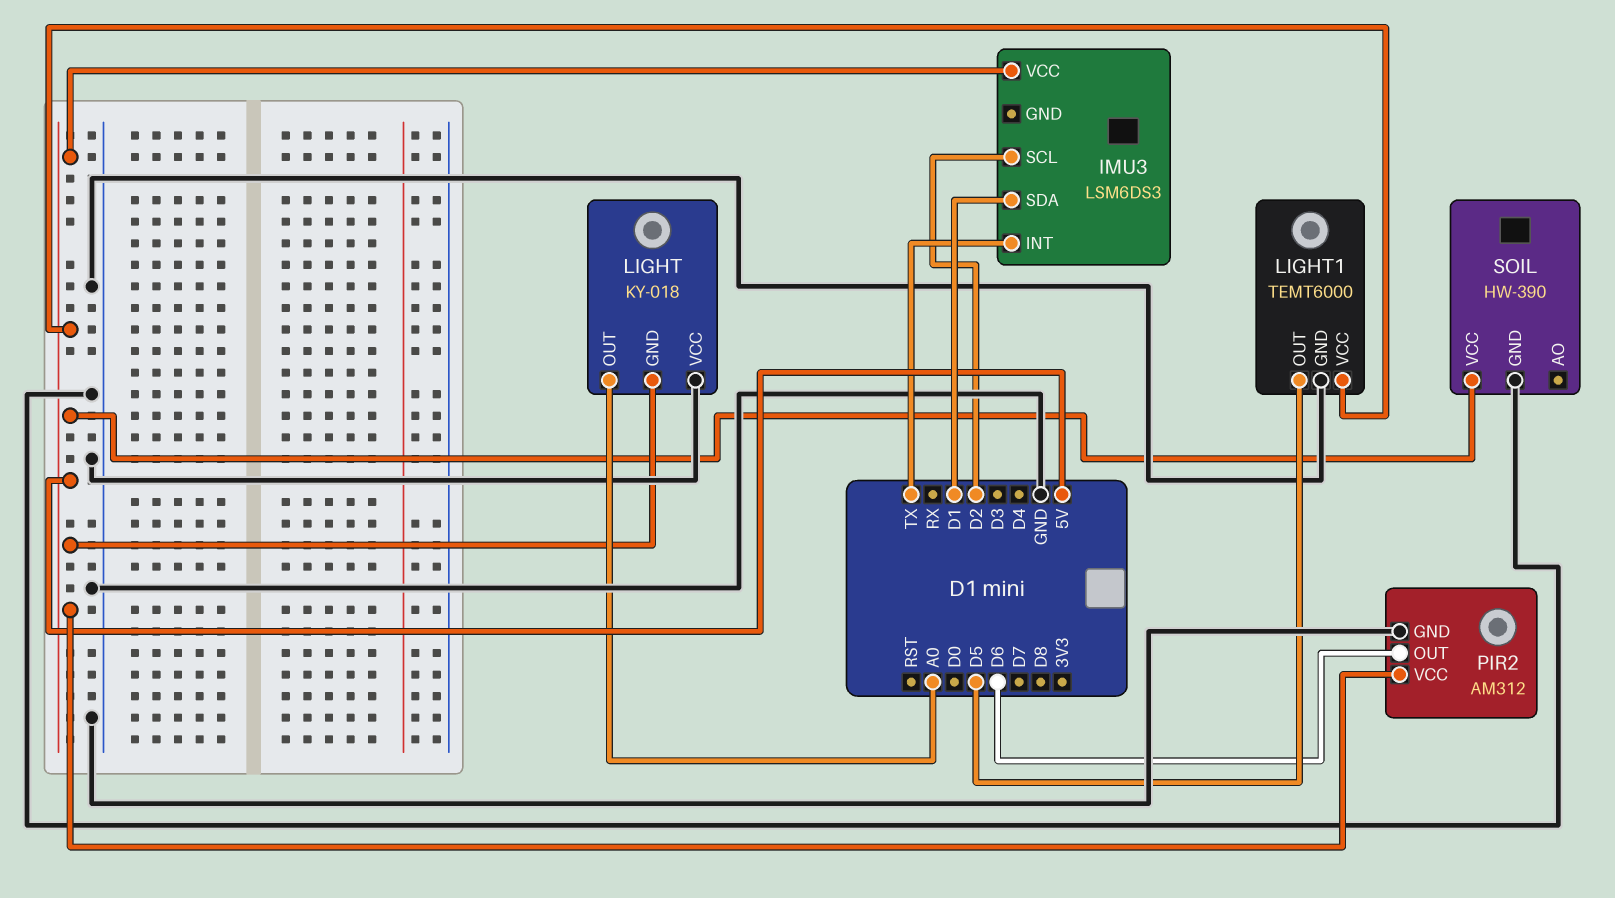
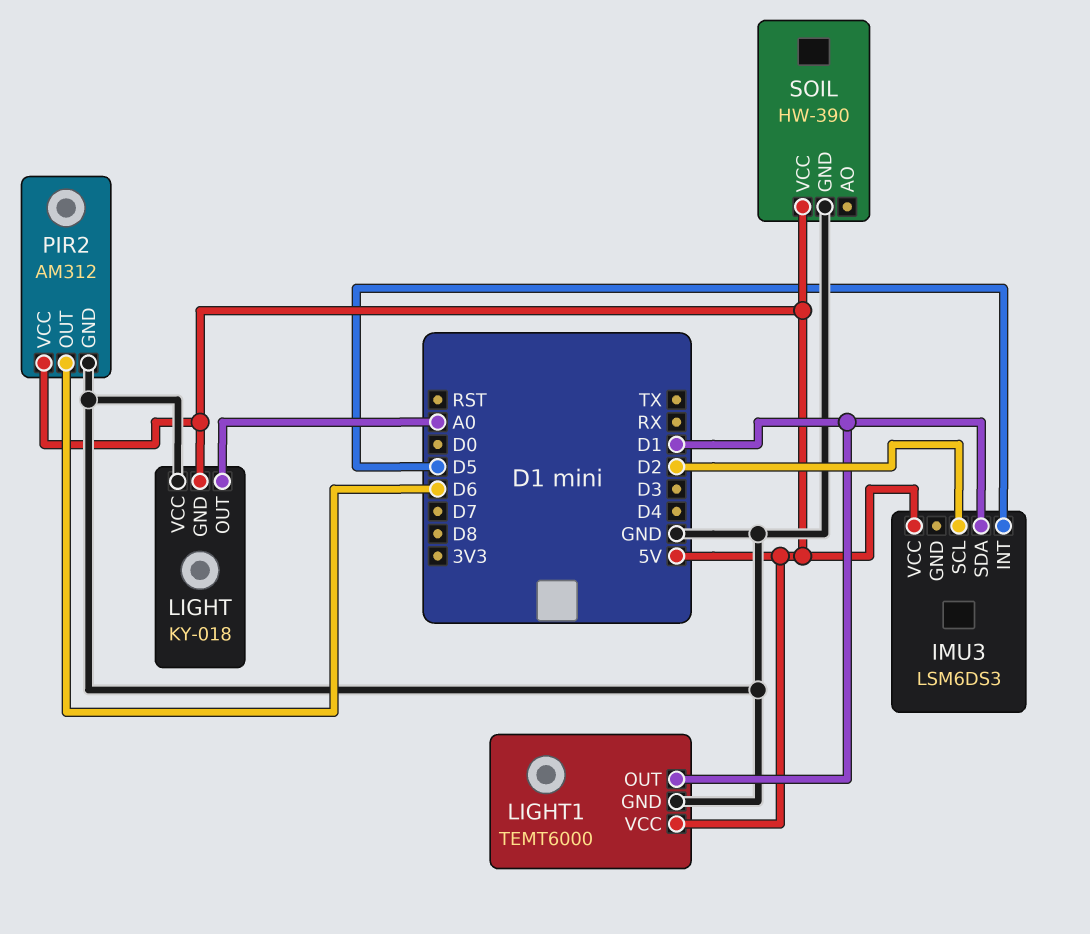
IMU3 pin INT: TX -> D5
LIGHT1 pin OUT: D5 -> D1

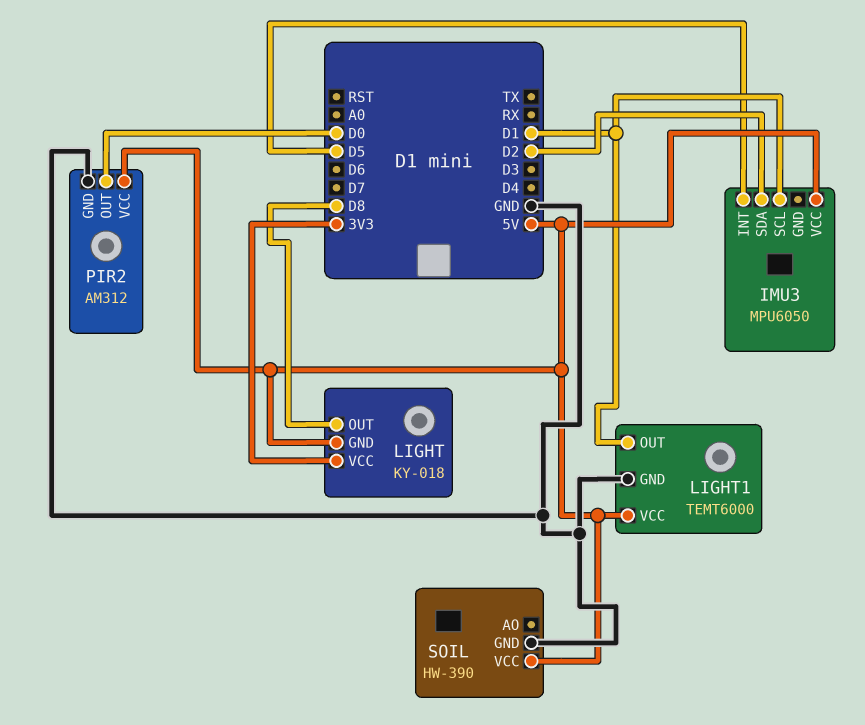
IMU3: LSM6DS3 -> MPU6050
IMU3 pin SCL: D2 -> D1
IMU3 pin SDA: D1 -> D2
LIGHT pin OUT: A0 -> D8
LIGHT pin VCC: GND -> 3V3
PIR2 pin OUT: D6 -> D0

